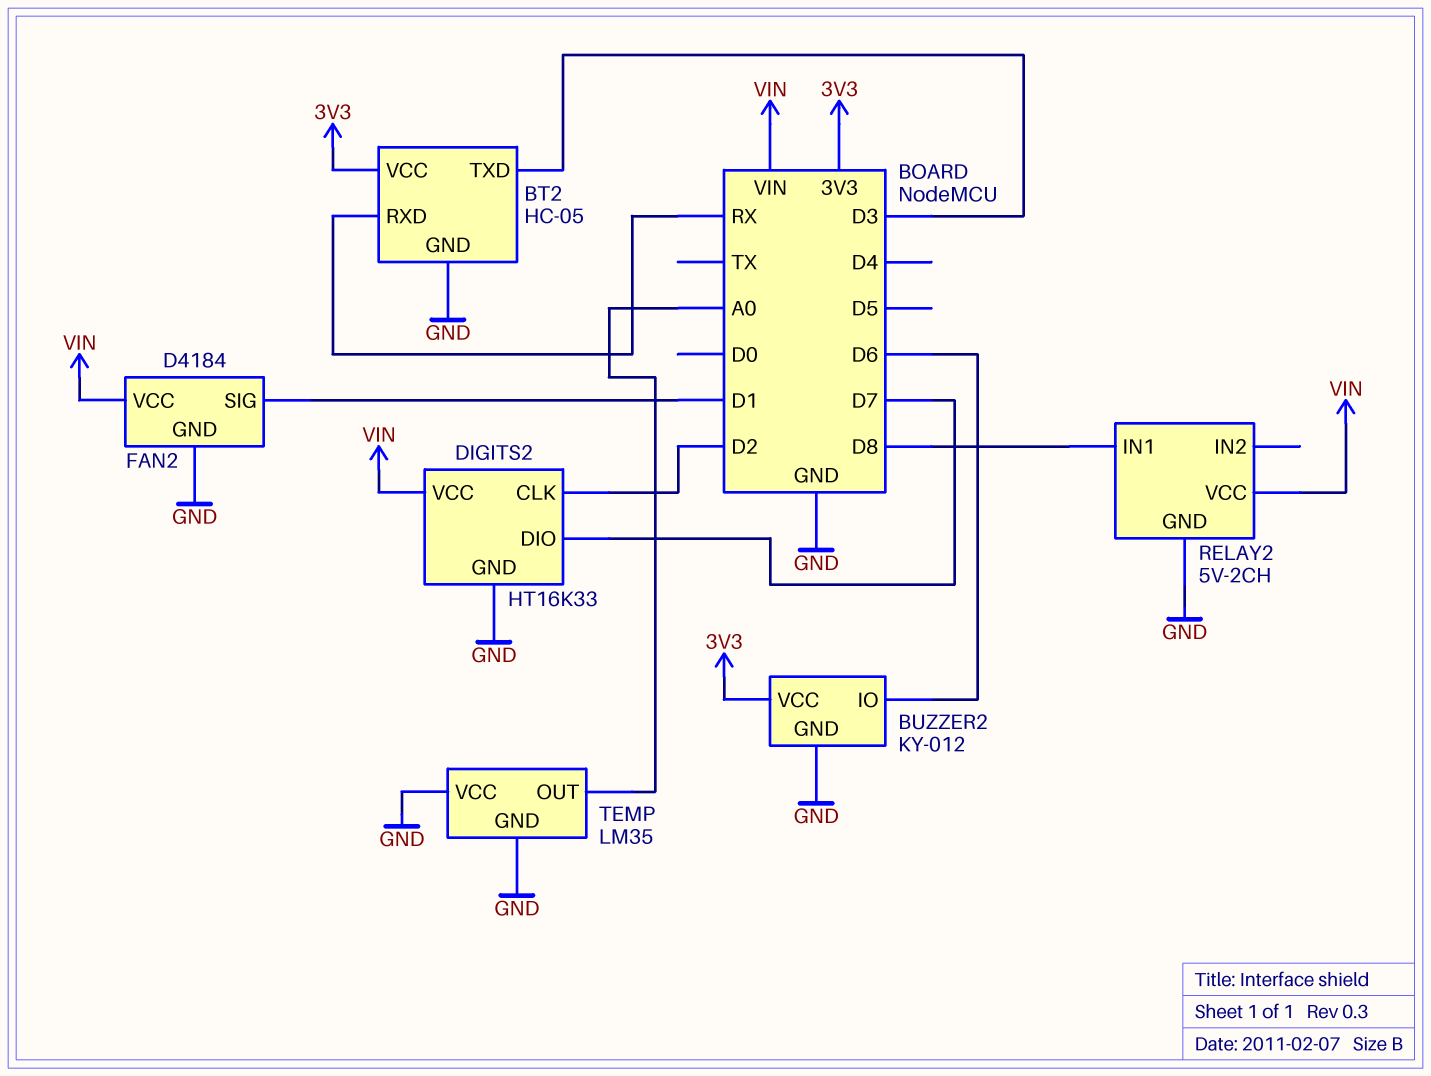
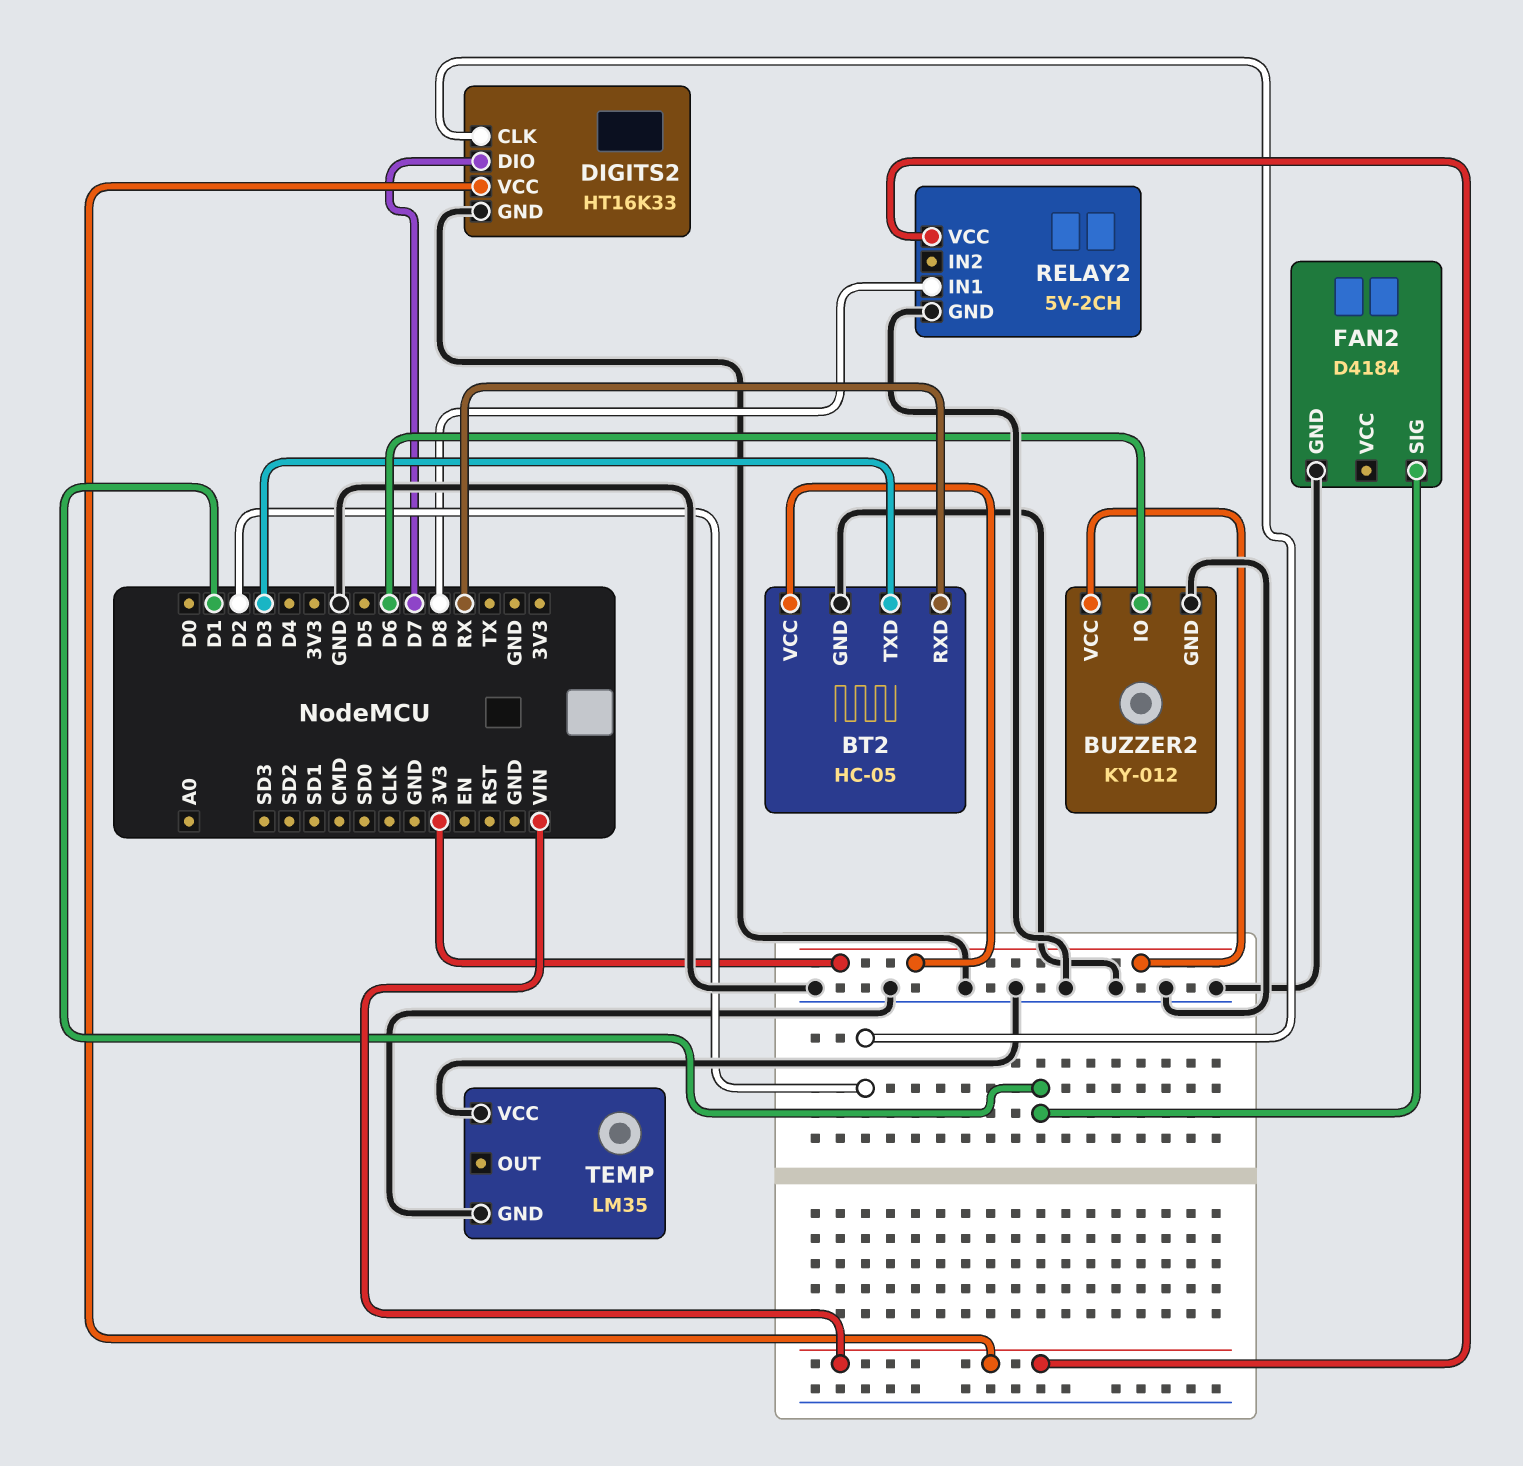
FAN2 pin VCC: VIN -> none
TEMP pin OUT: A0 -> none

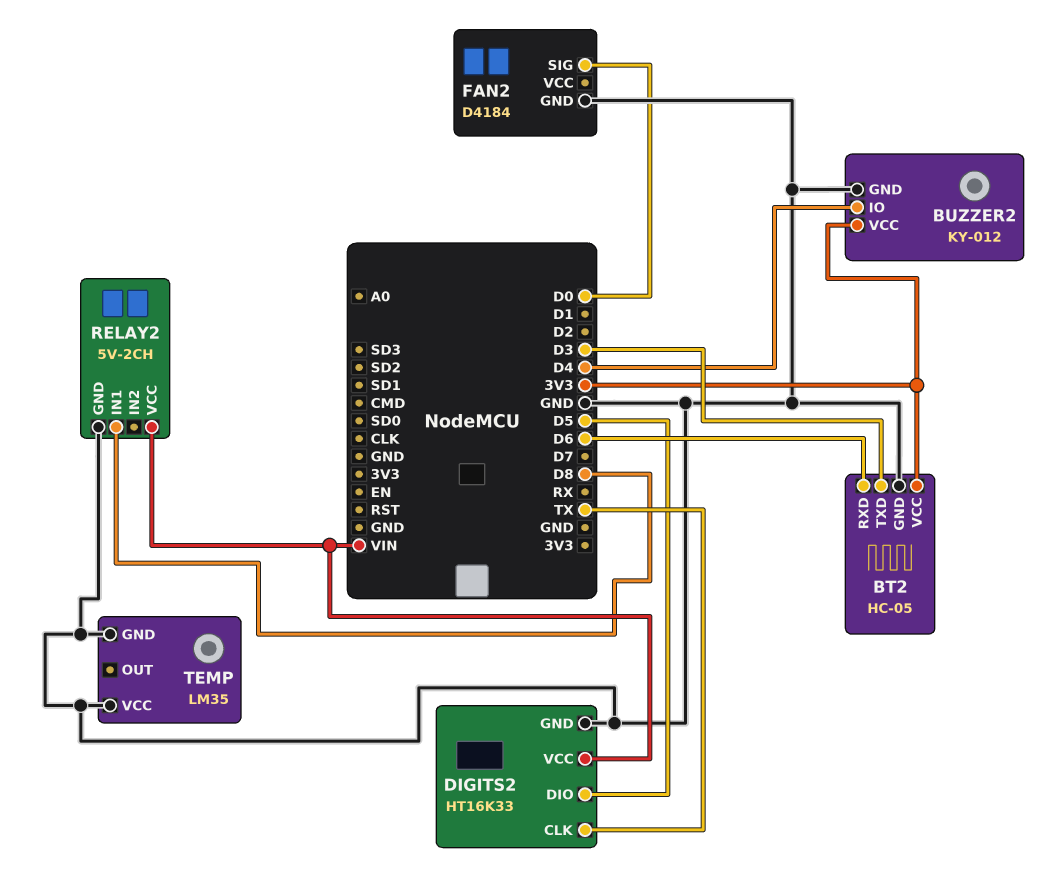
BT2 pin RXD: RX -> D6
BUZZER2 pin IO: D6 -> D4
DIGITS2 pin CLK: D2 -> TX
DIGITS2 pin DIO: D7 -> D5
FAN2 pin SIG: D1 -> D0

